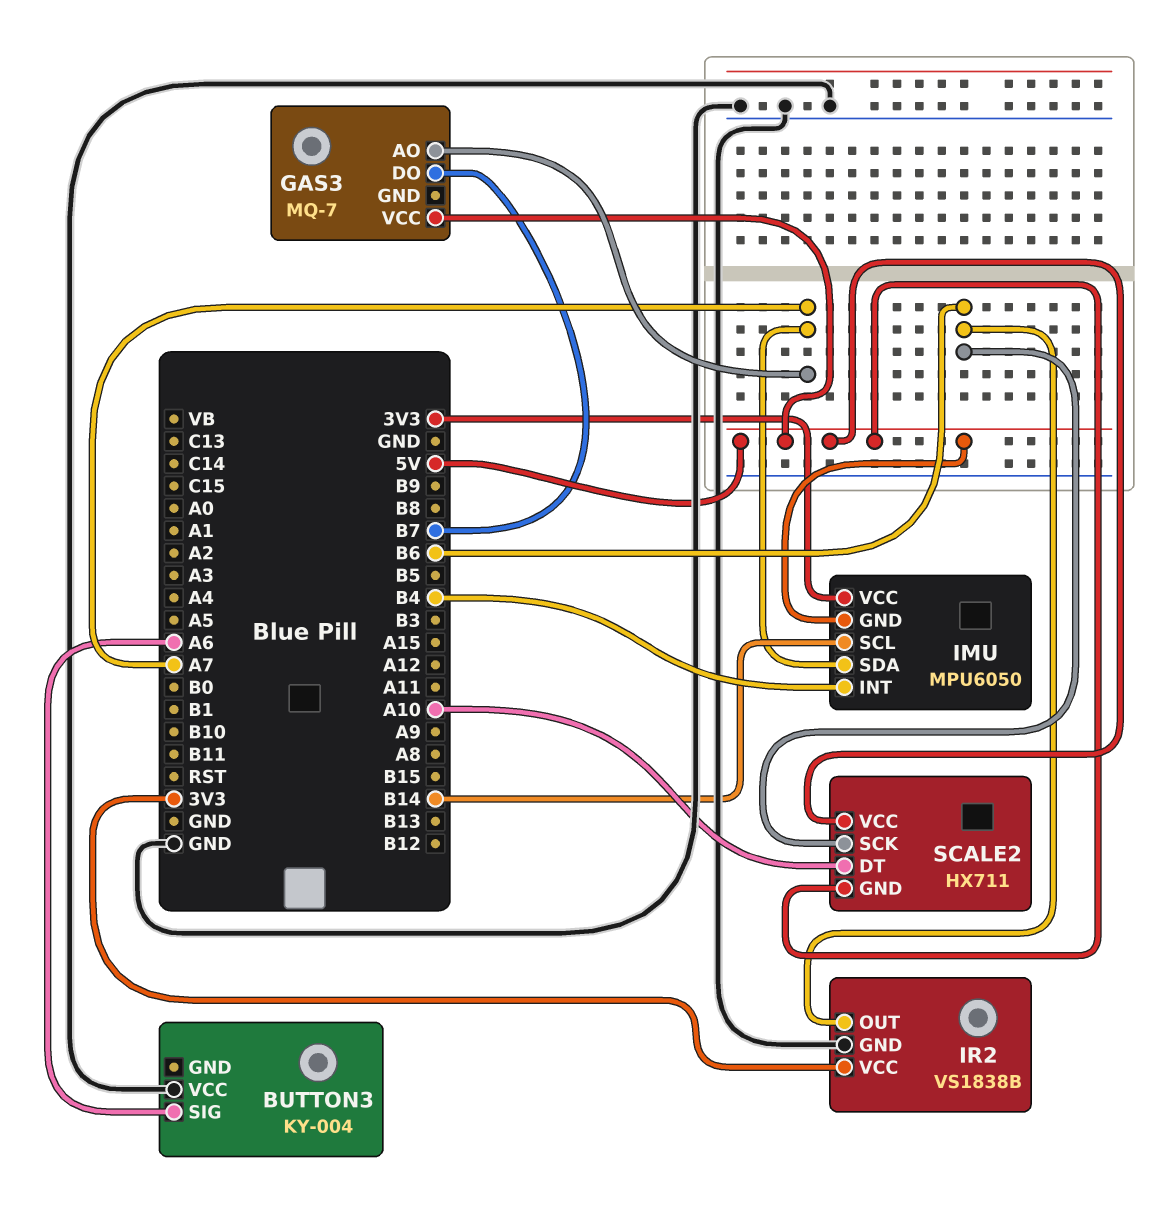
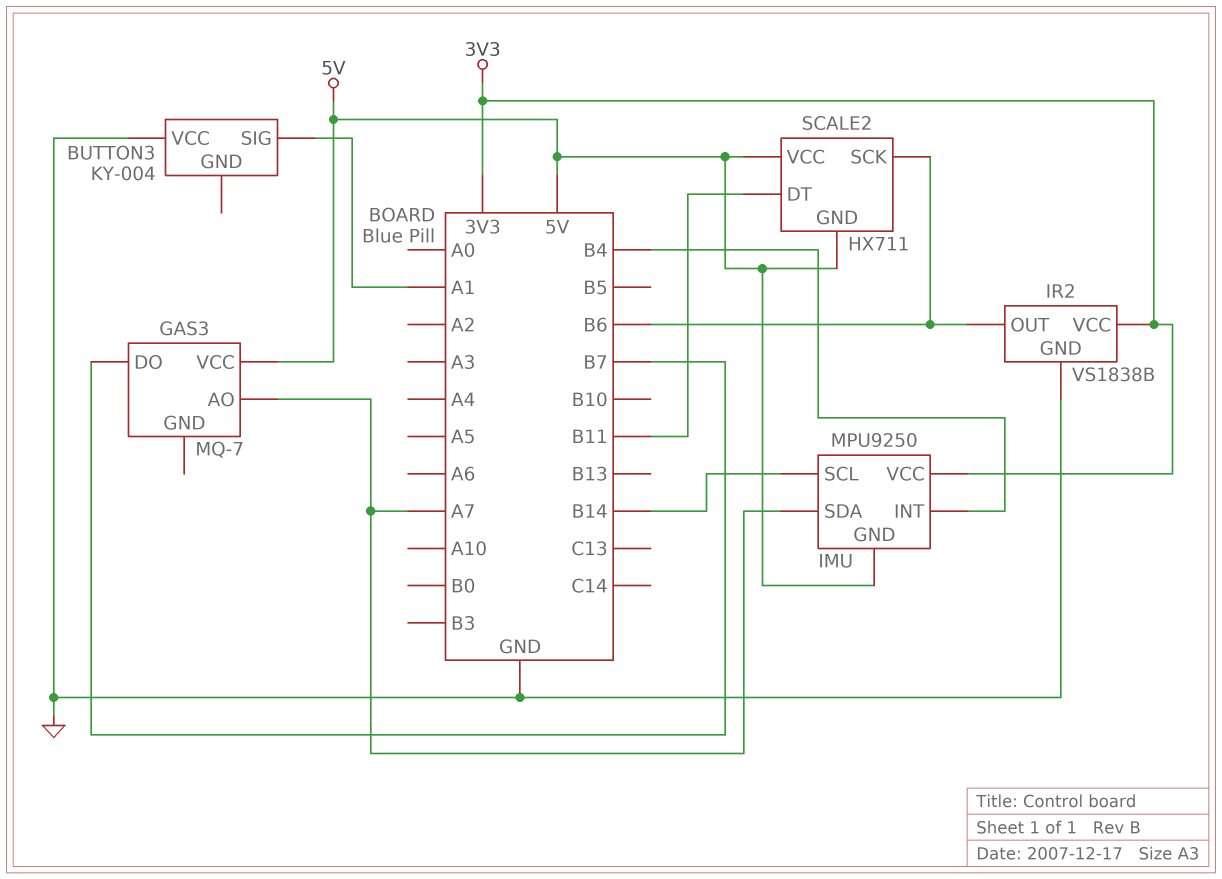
BUTTON3 pin SIG: A6 -> A1
IMU: MPU6050 -> MPU9250
SCALE2 pin DT: A10 -> B11

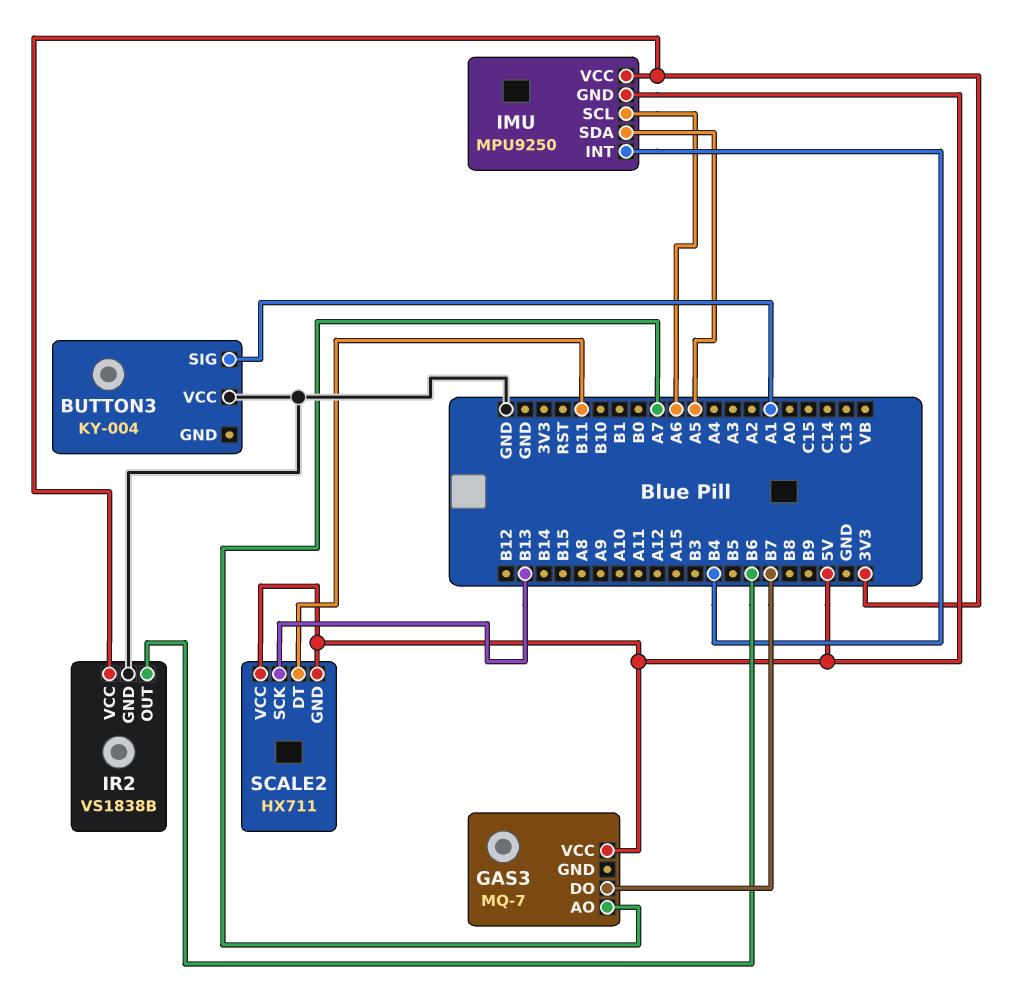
IMU pin SCL: B14 -> A6
IMU pin SDA: A7 -> A5
SCALE2 pin SCK: B6 -> B13

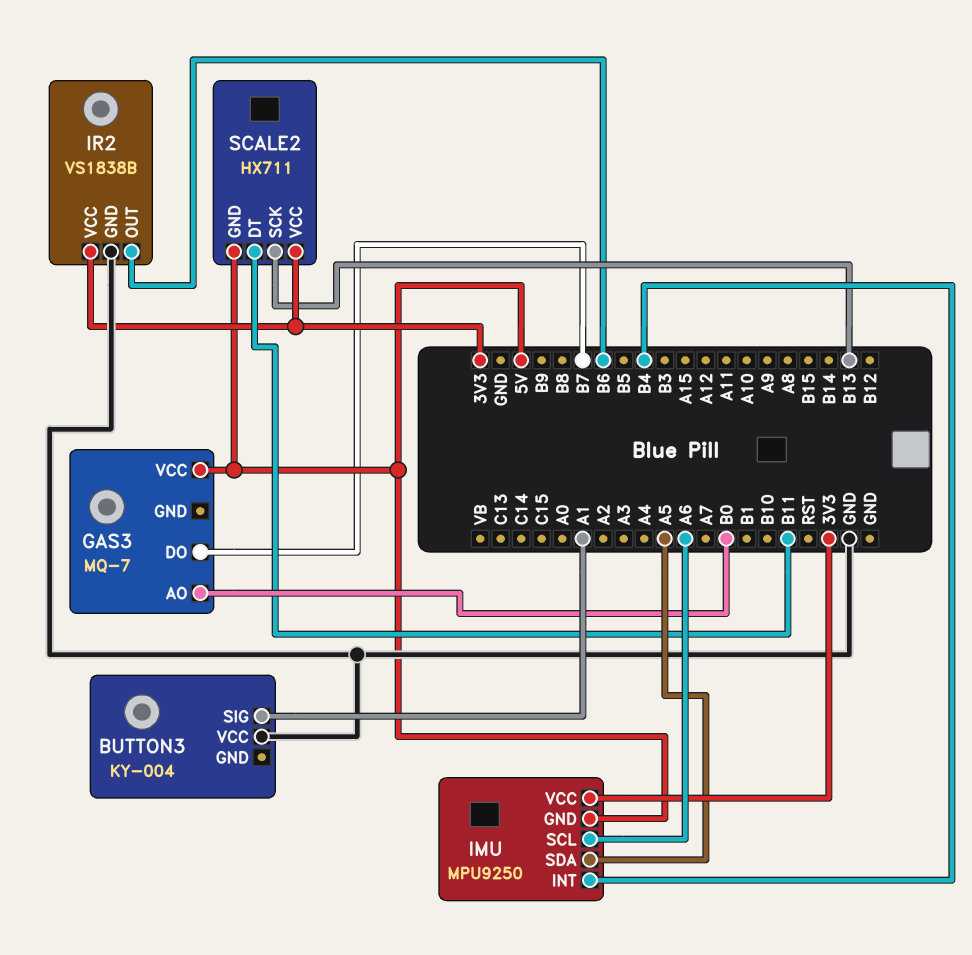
GAS3 pin AO: A7 -> B0
SCALE2 pin VCC: 5V -> 3V3

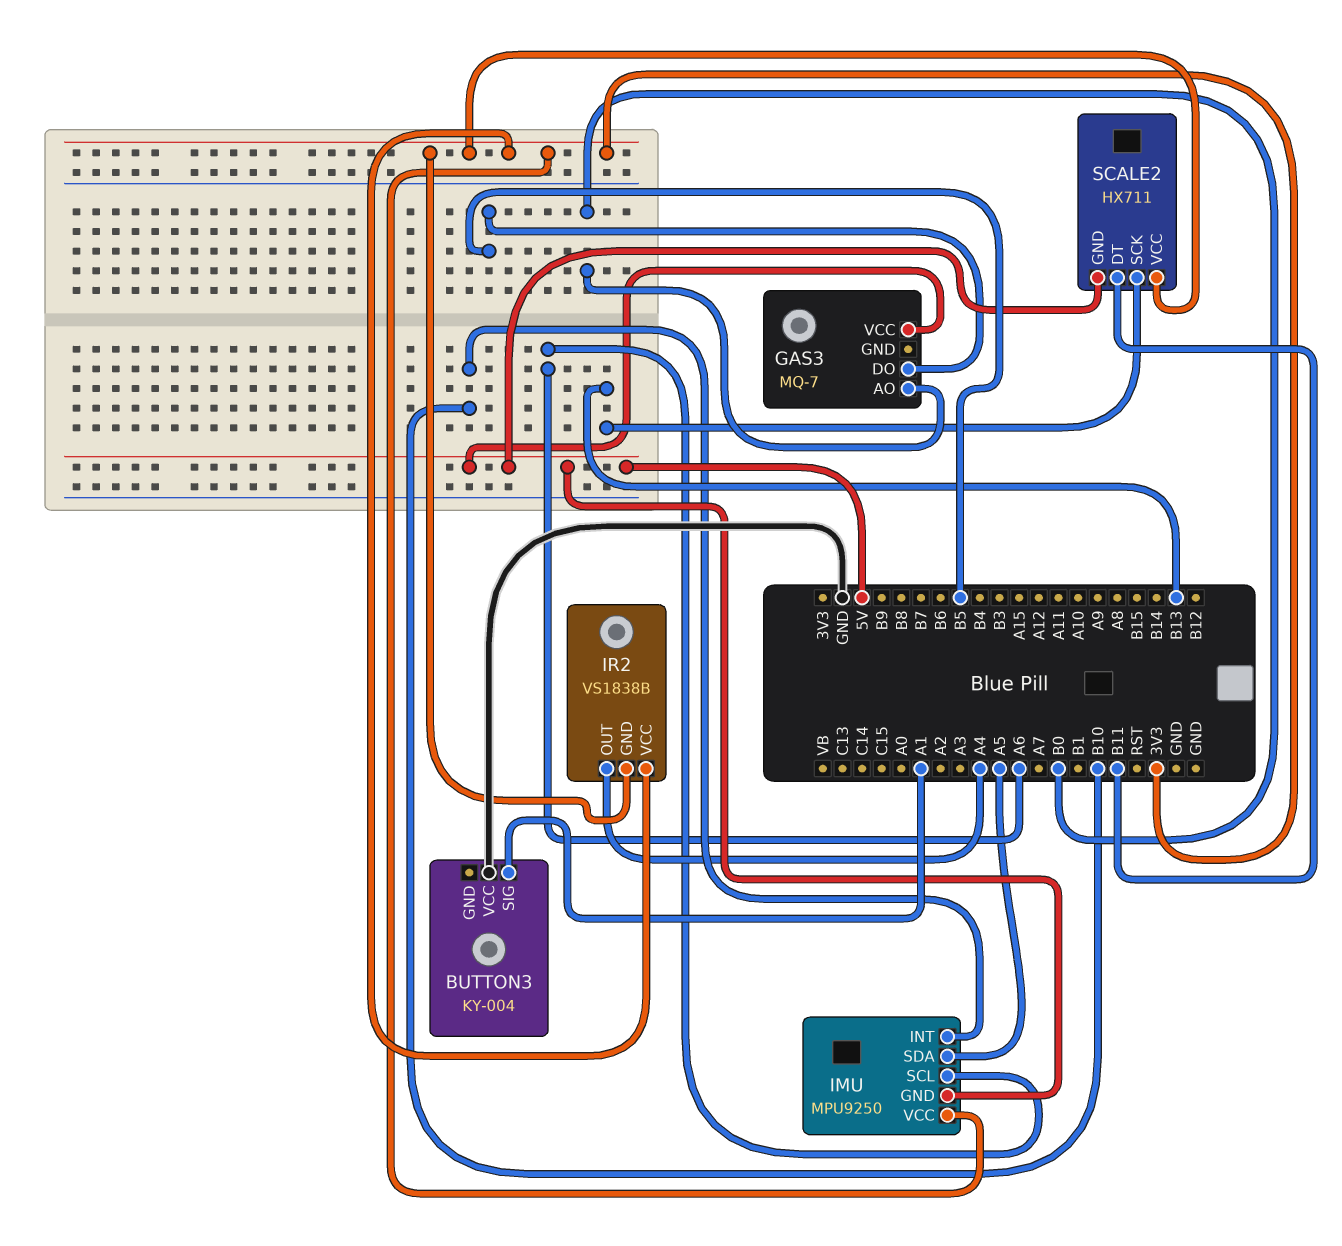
GAS3 pin DO: B7 -> B5
IMU pin INT: B4 -> B10
IR2 pin GND: GND -> 3V3
IR2 pin OUT: B6 -> A4

